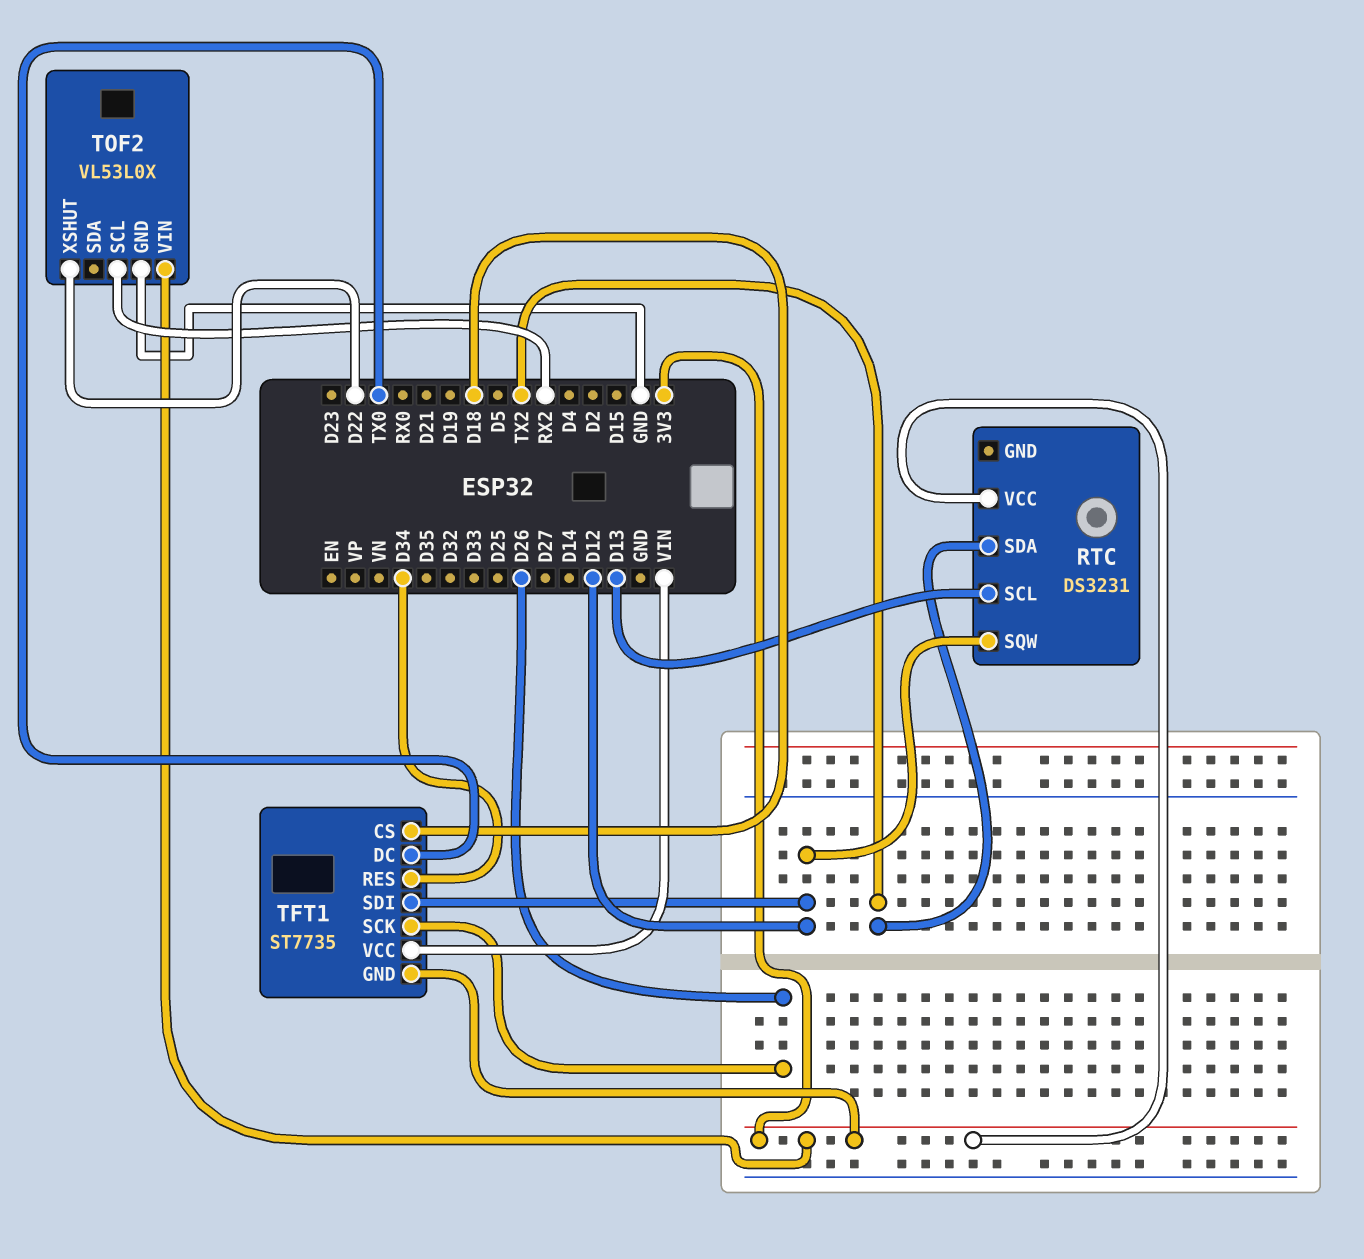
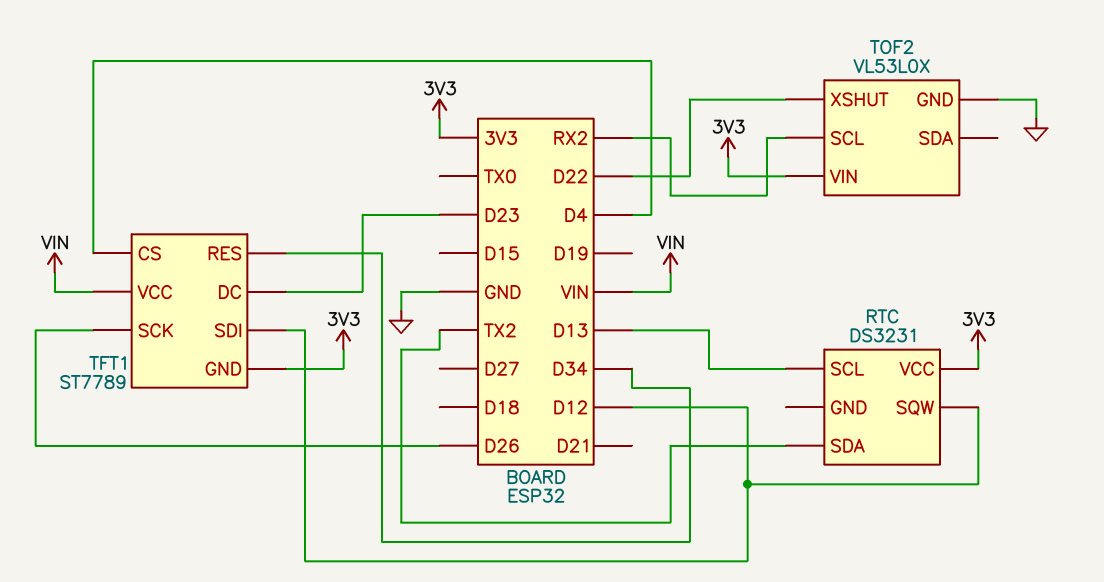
TFT1: ST7735 -> ST7789
TFT1 pin CS: D18 -> D4
TFT1 pin DC: TX0 -> D23

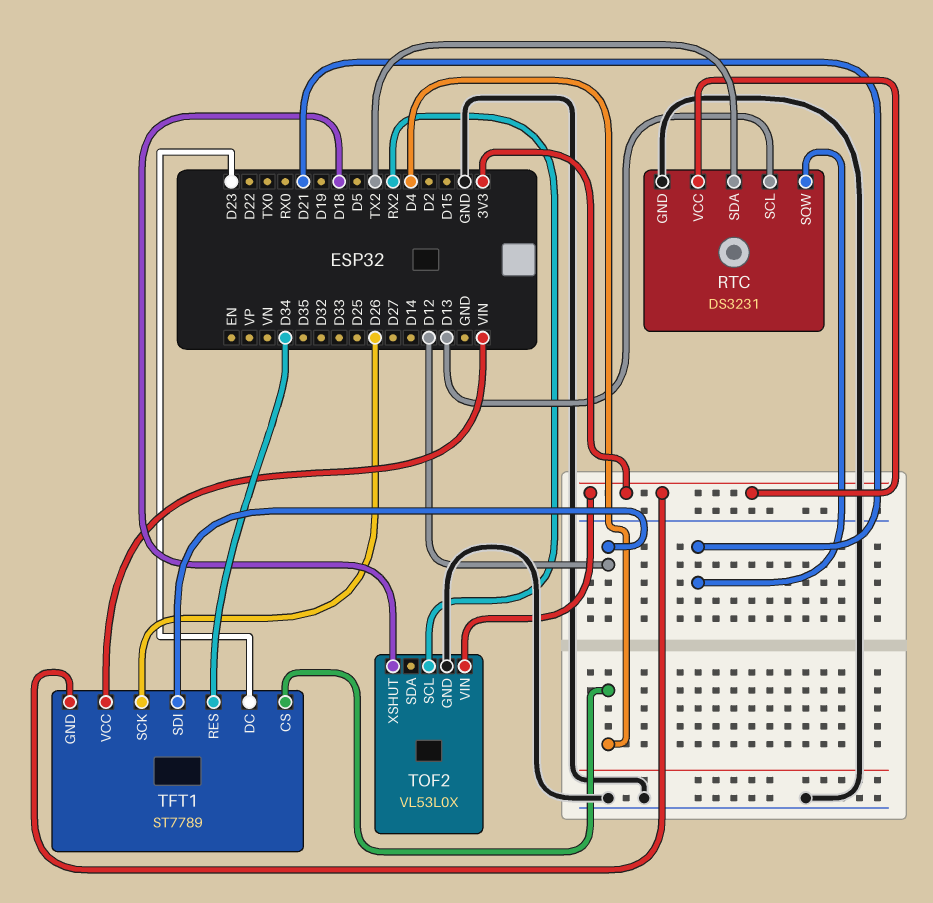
RTC pin GND: none -> GND
RTC pin SQW: D12 -> D21
TOF2 pin XSHUT: D22 -> D18

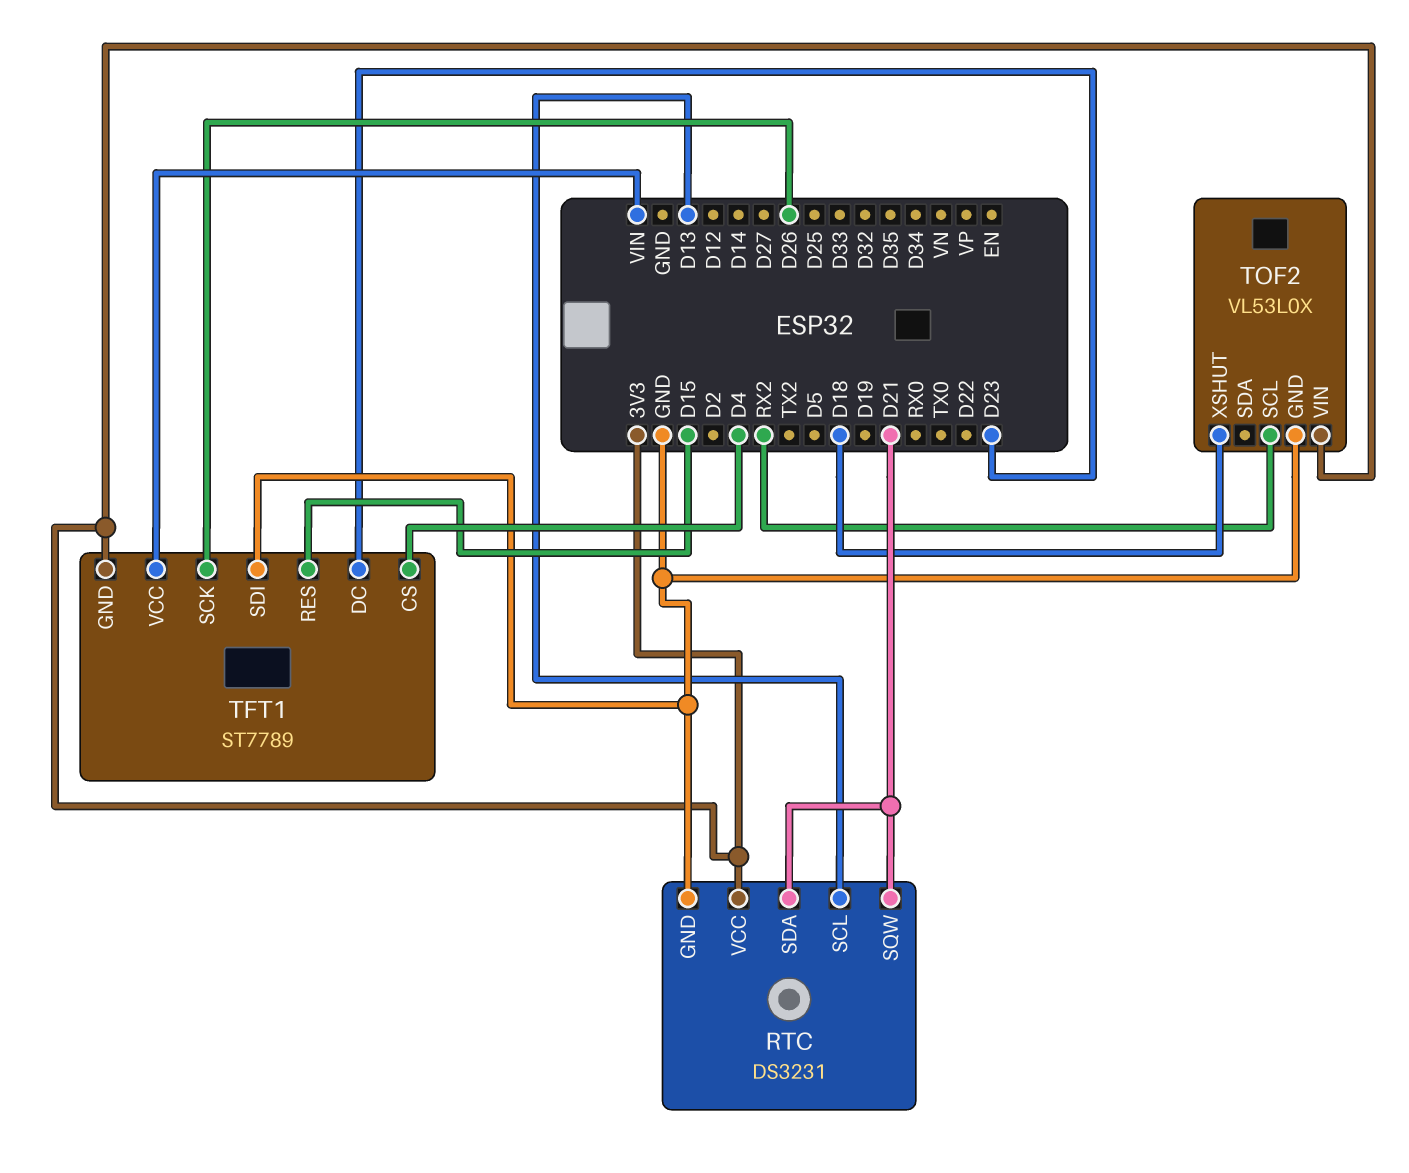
RTC pin SDA: TX2 -> D21
TFT1 pin RES: D34 -> D15
TFT1 pin SDI: D12 -> GND

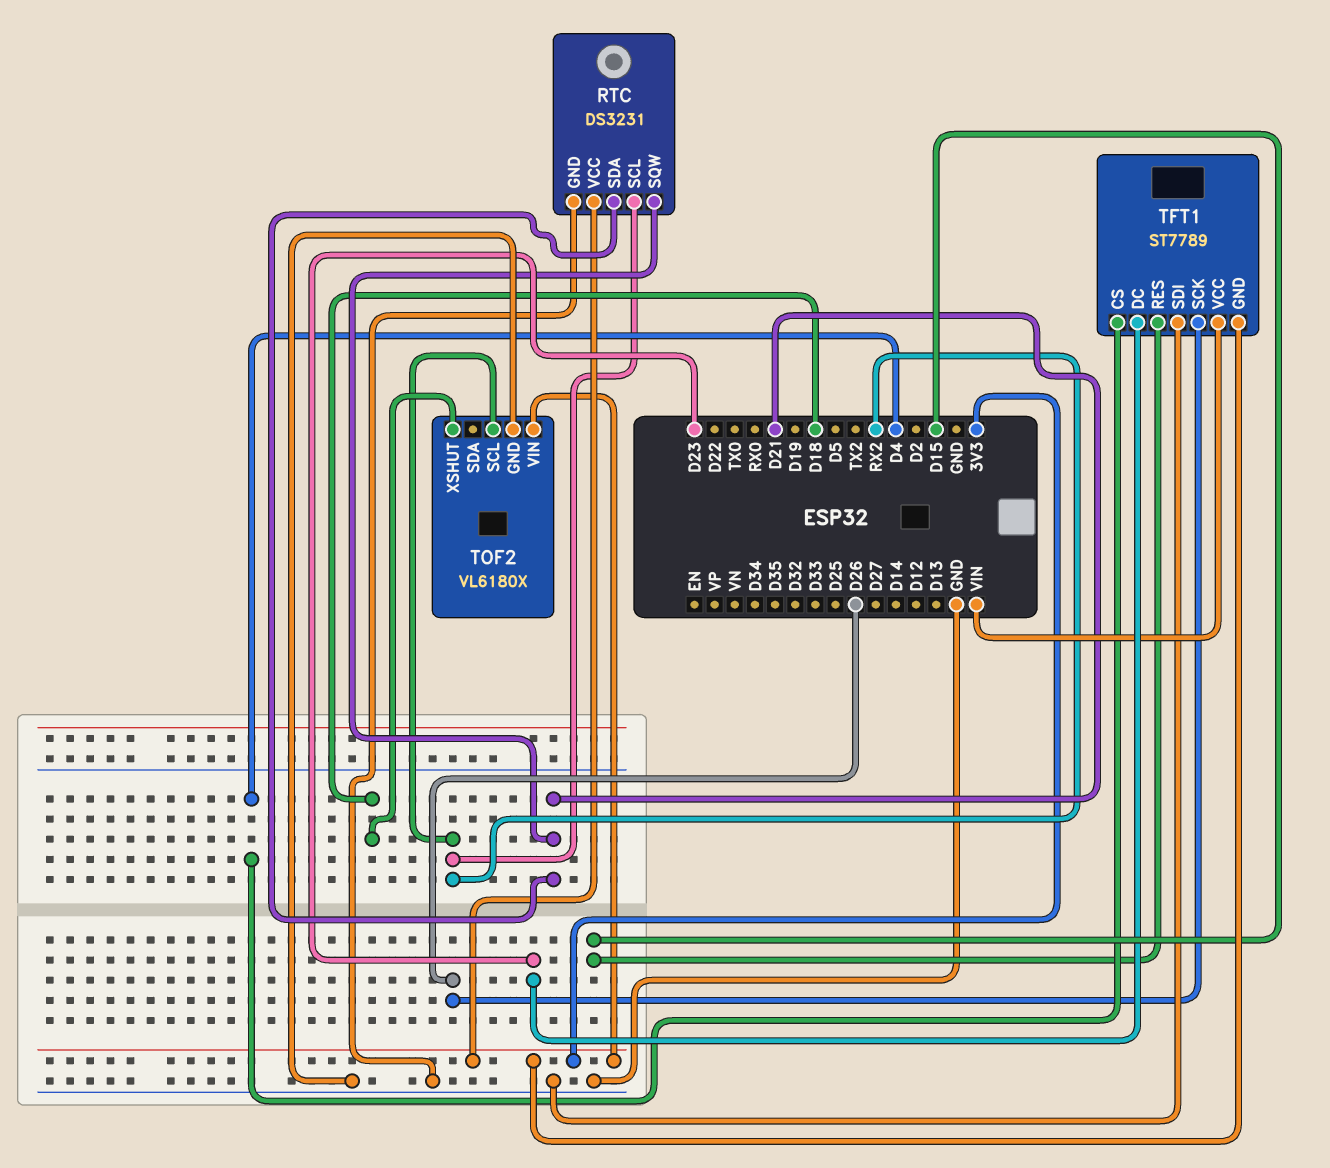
RTC pin SCL: D13 -> RX2
TOF2: VL53L0X -> VL6180X

